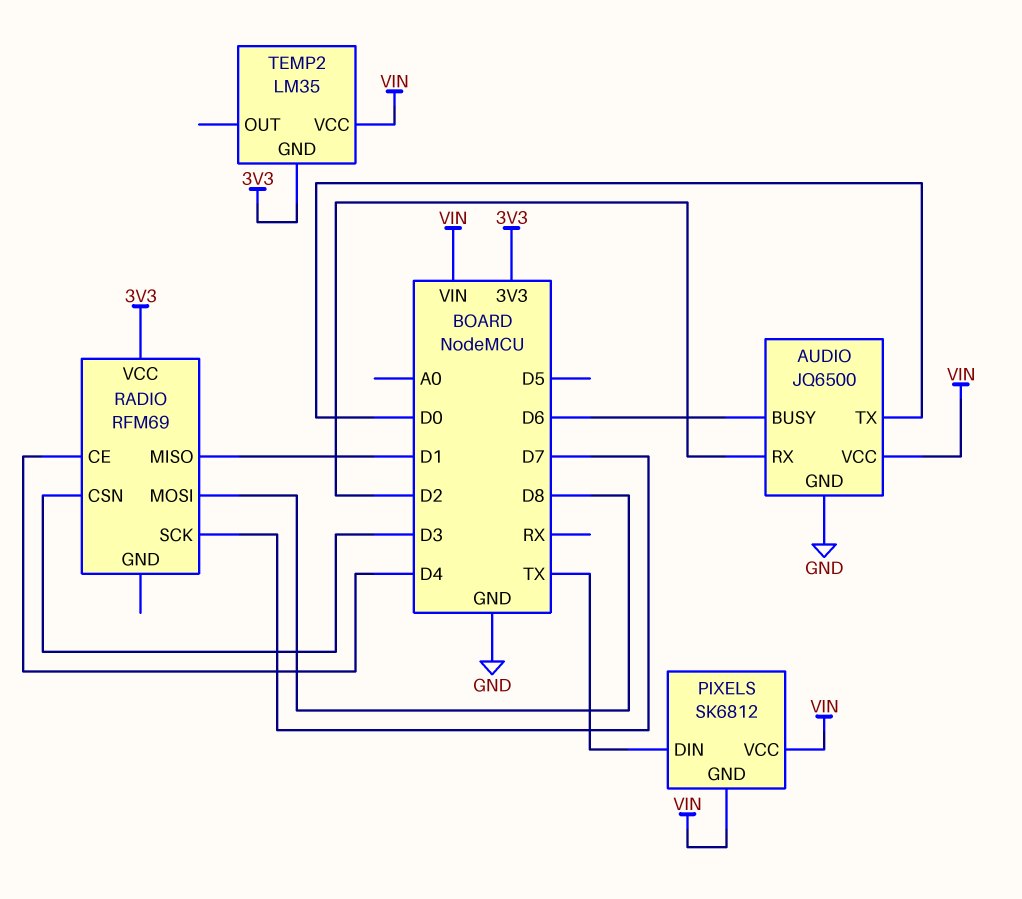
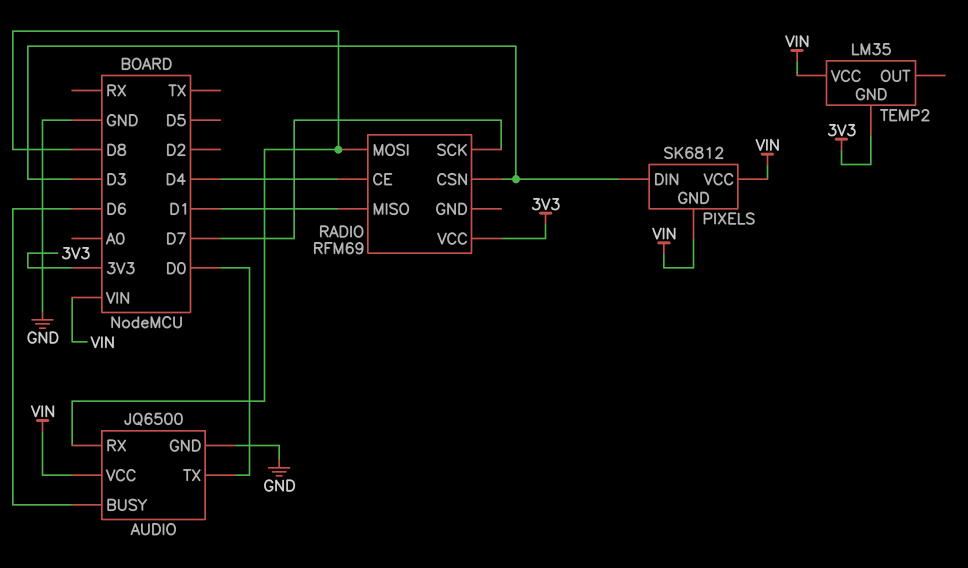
AUDIO pin RX: D2 -> D8
PIXELS pin DIN: TX -> D3

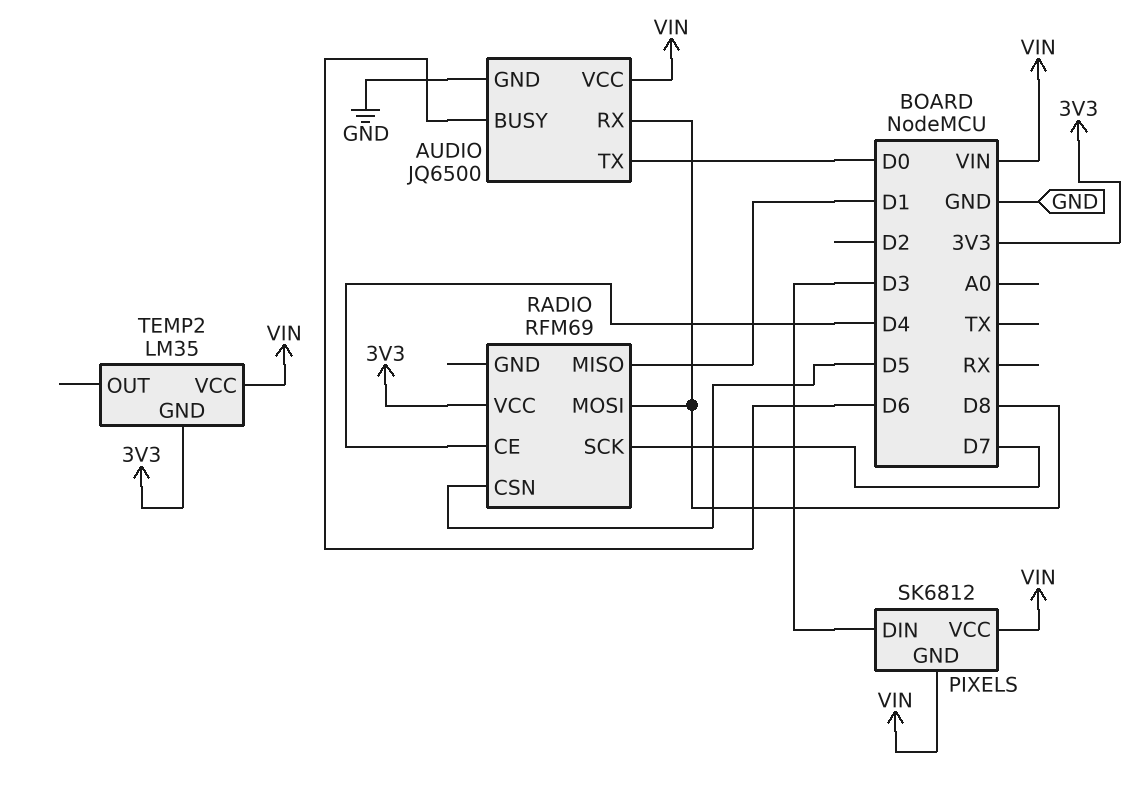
RADIO pin CSN: D3 -> D5

